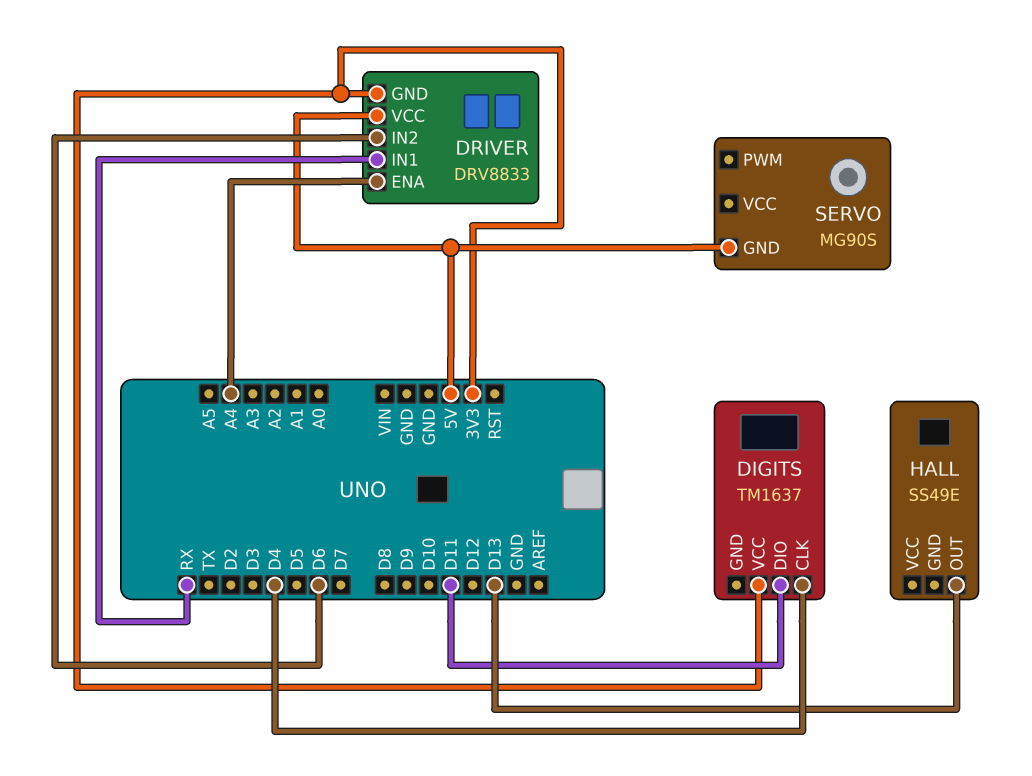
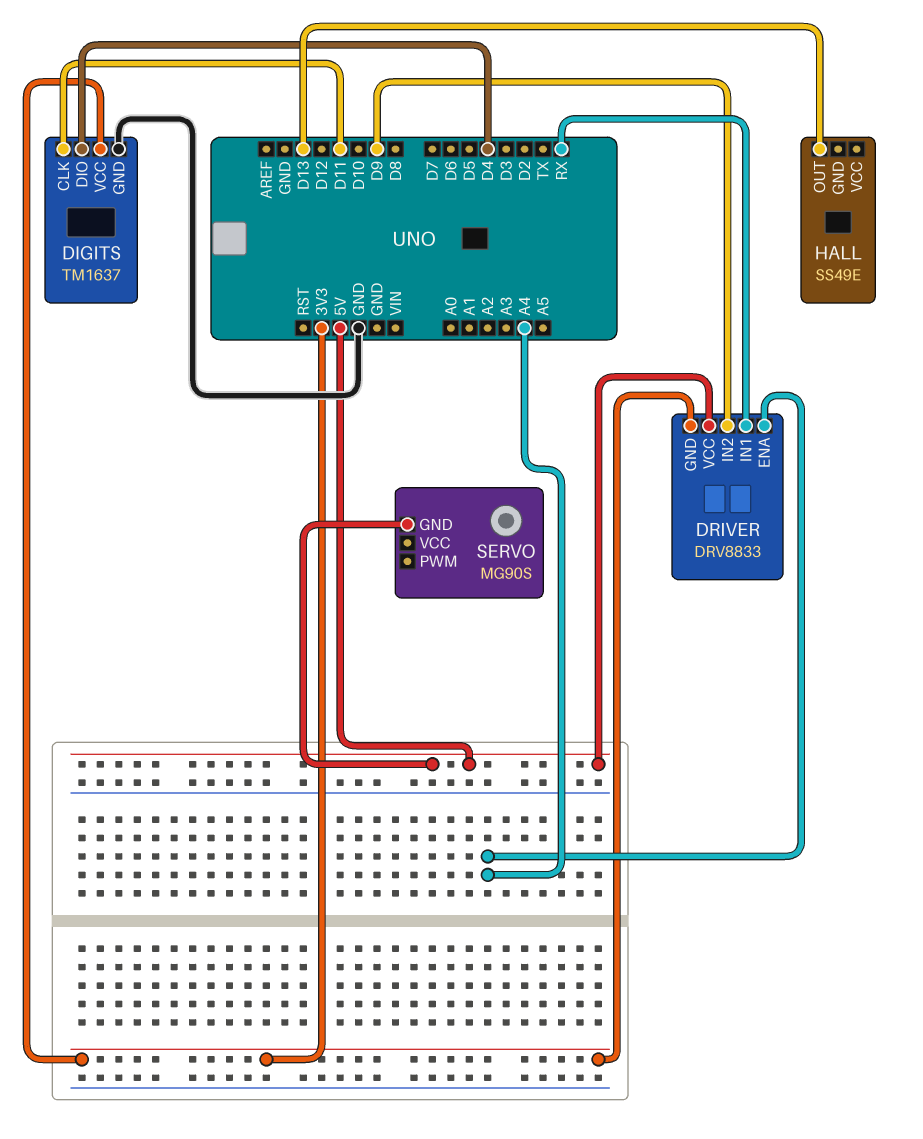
DIGITS pin CLK: D4 -> D11
DIGITS pin DIO: D11 -> D4
DIGITS pin GND: none -> GND
DRIVER pin IN2: D6 -> D9

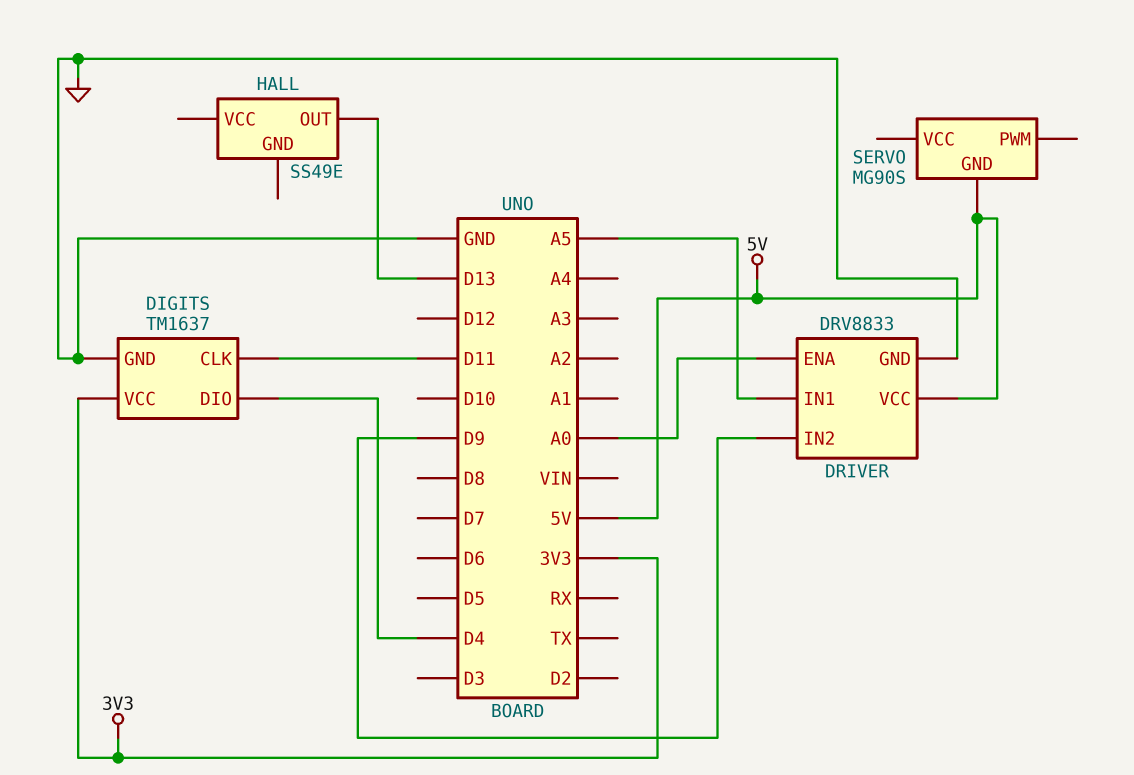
DRIVER pin ENA: A4 -> A0
DRIVER pin GND: 3V3 -> GND
DRIVER pin IN1: RX -> A5

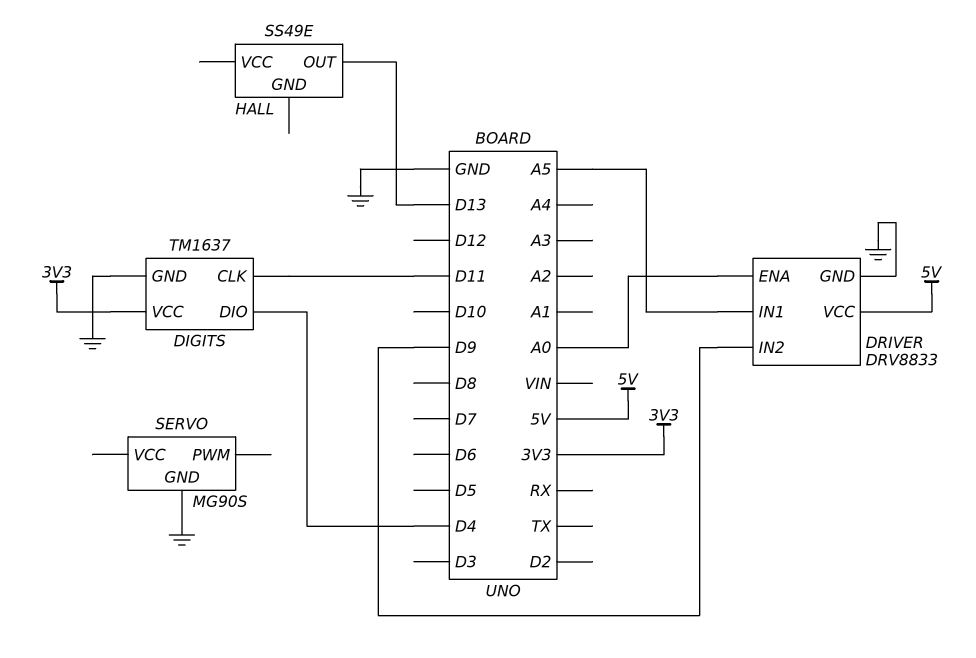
SERVO pin GND: 5V -> GND

